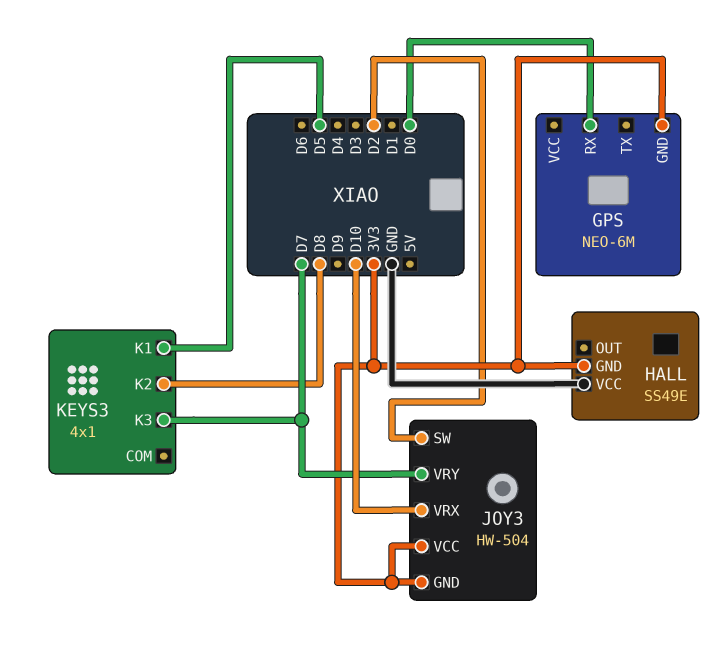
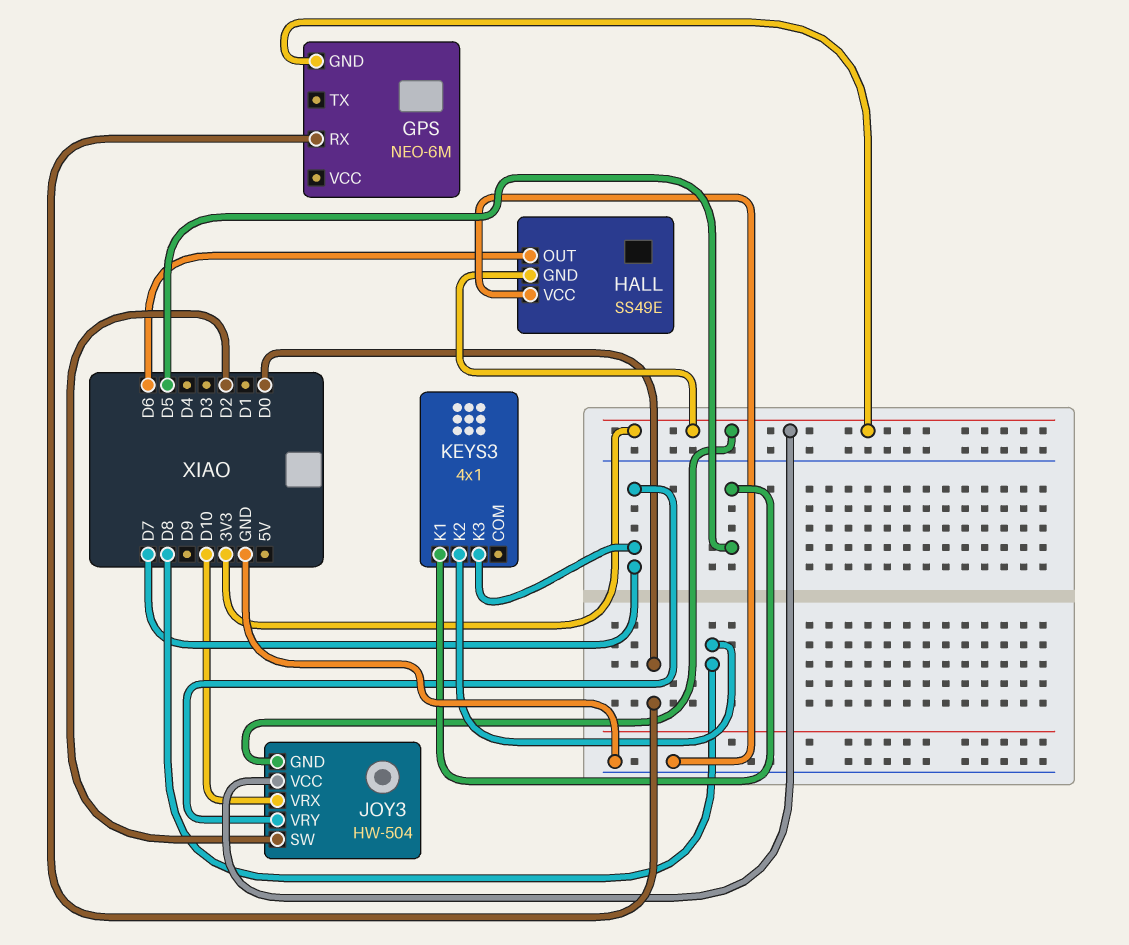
HALL pin OUT: none -> D6

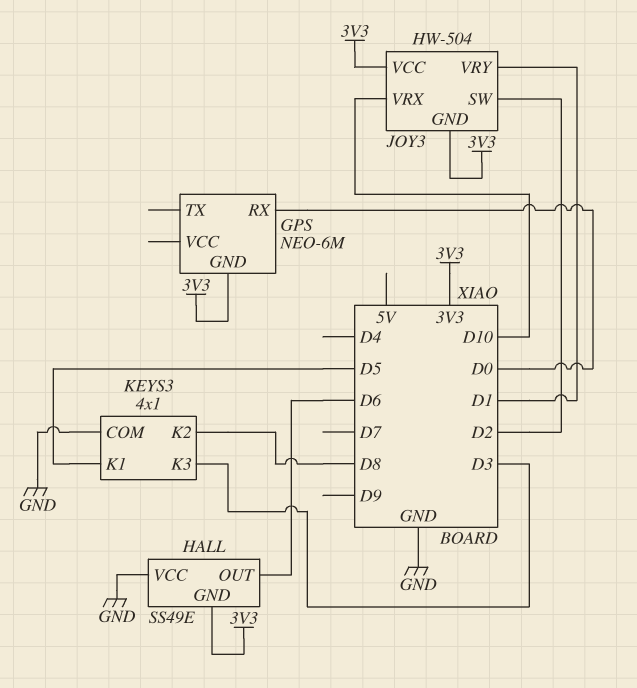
JOY3 pin VRY: D7 -> D1
KEYS3 pin COM: none -> GND
KEYS3 pin K3: D7 -> D3

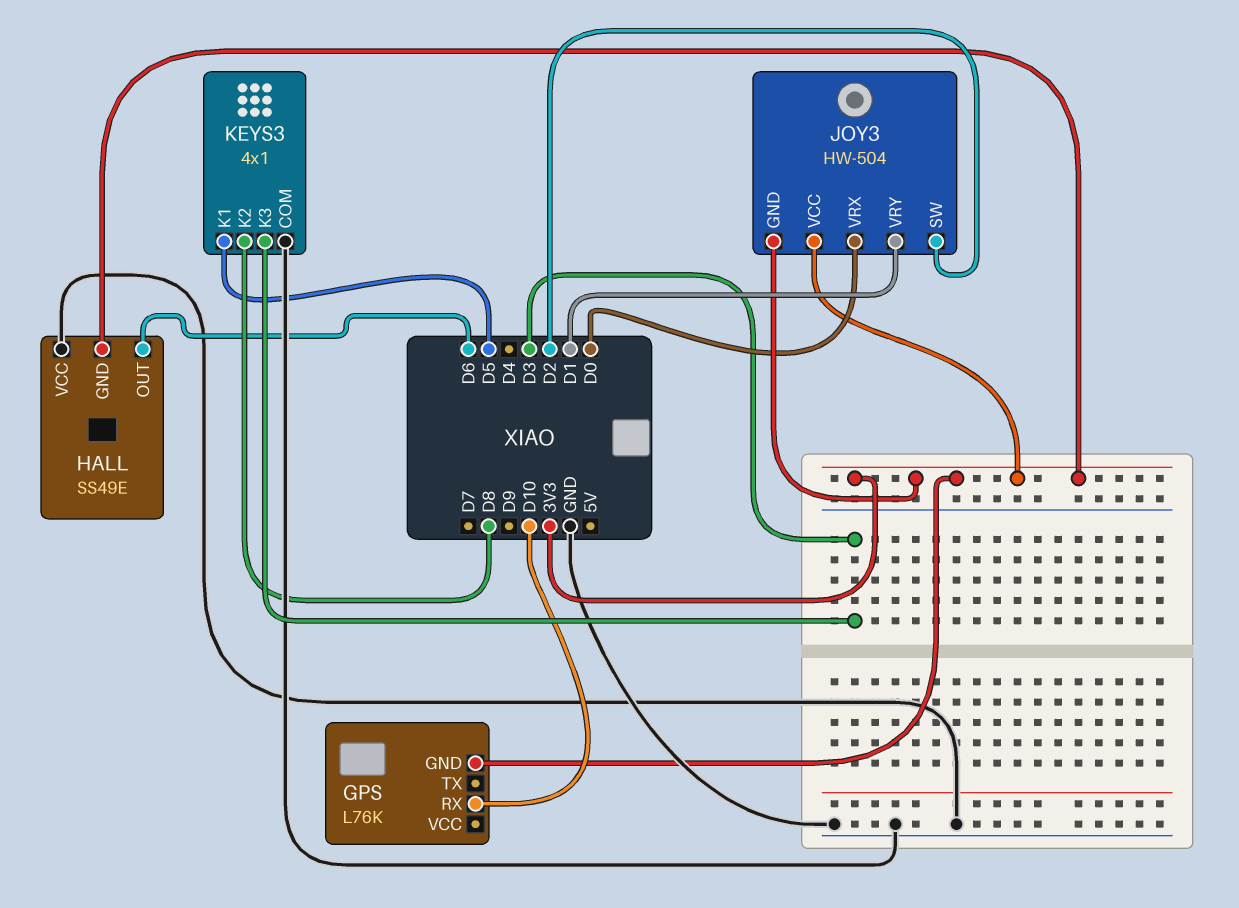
GPS: NEO-6M -> L76K
GPS pin RX: D0 -> D10
JOY3 pin VRX: D10 -> D0

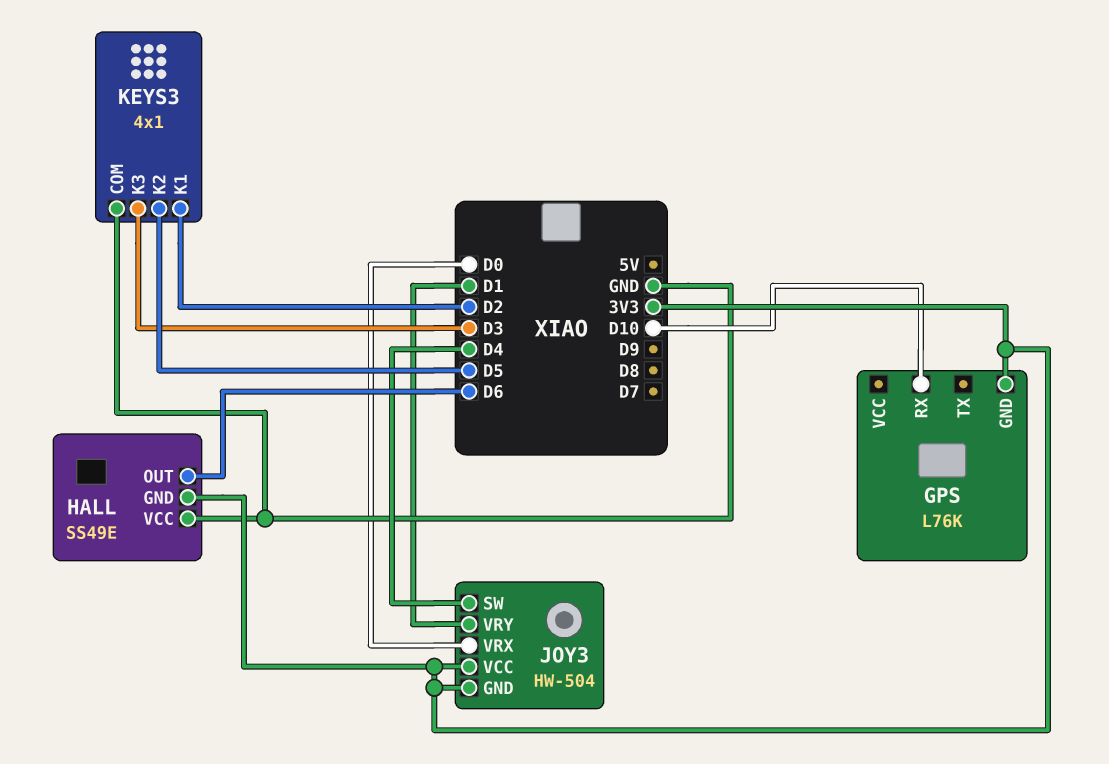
JOY3 pin SW: D2 -> D4
KEYS3 pin K1: D5 -> D2
KEYS3 pin K2: D8 -> D5

